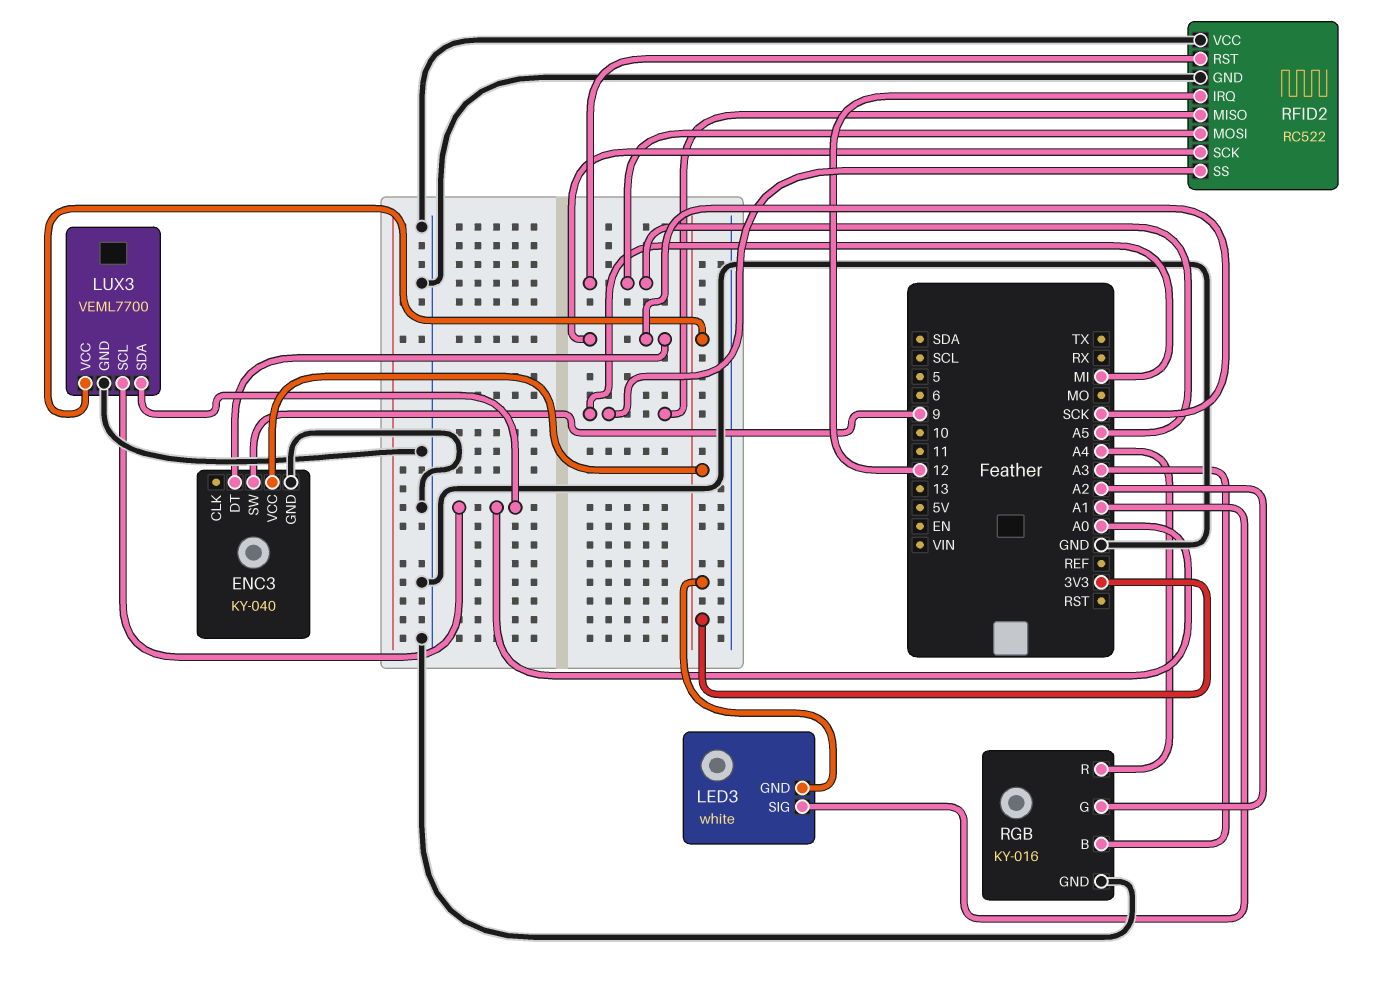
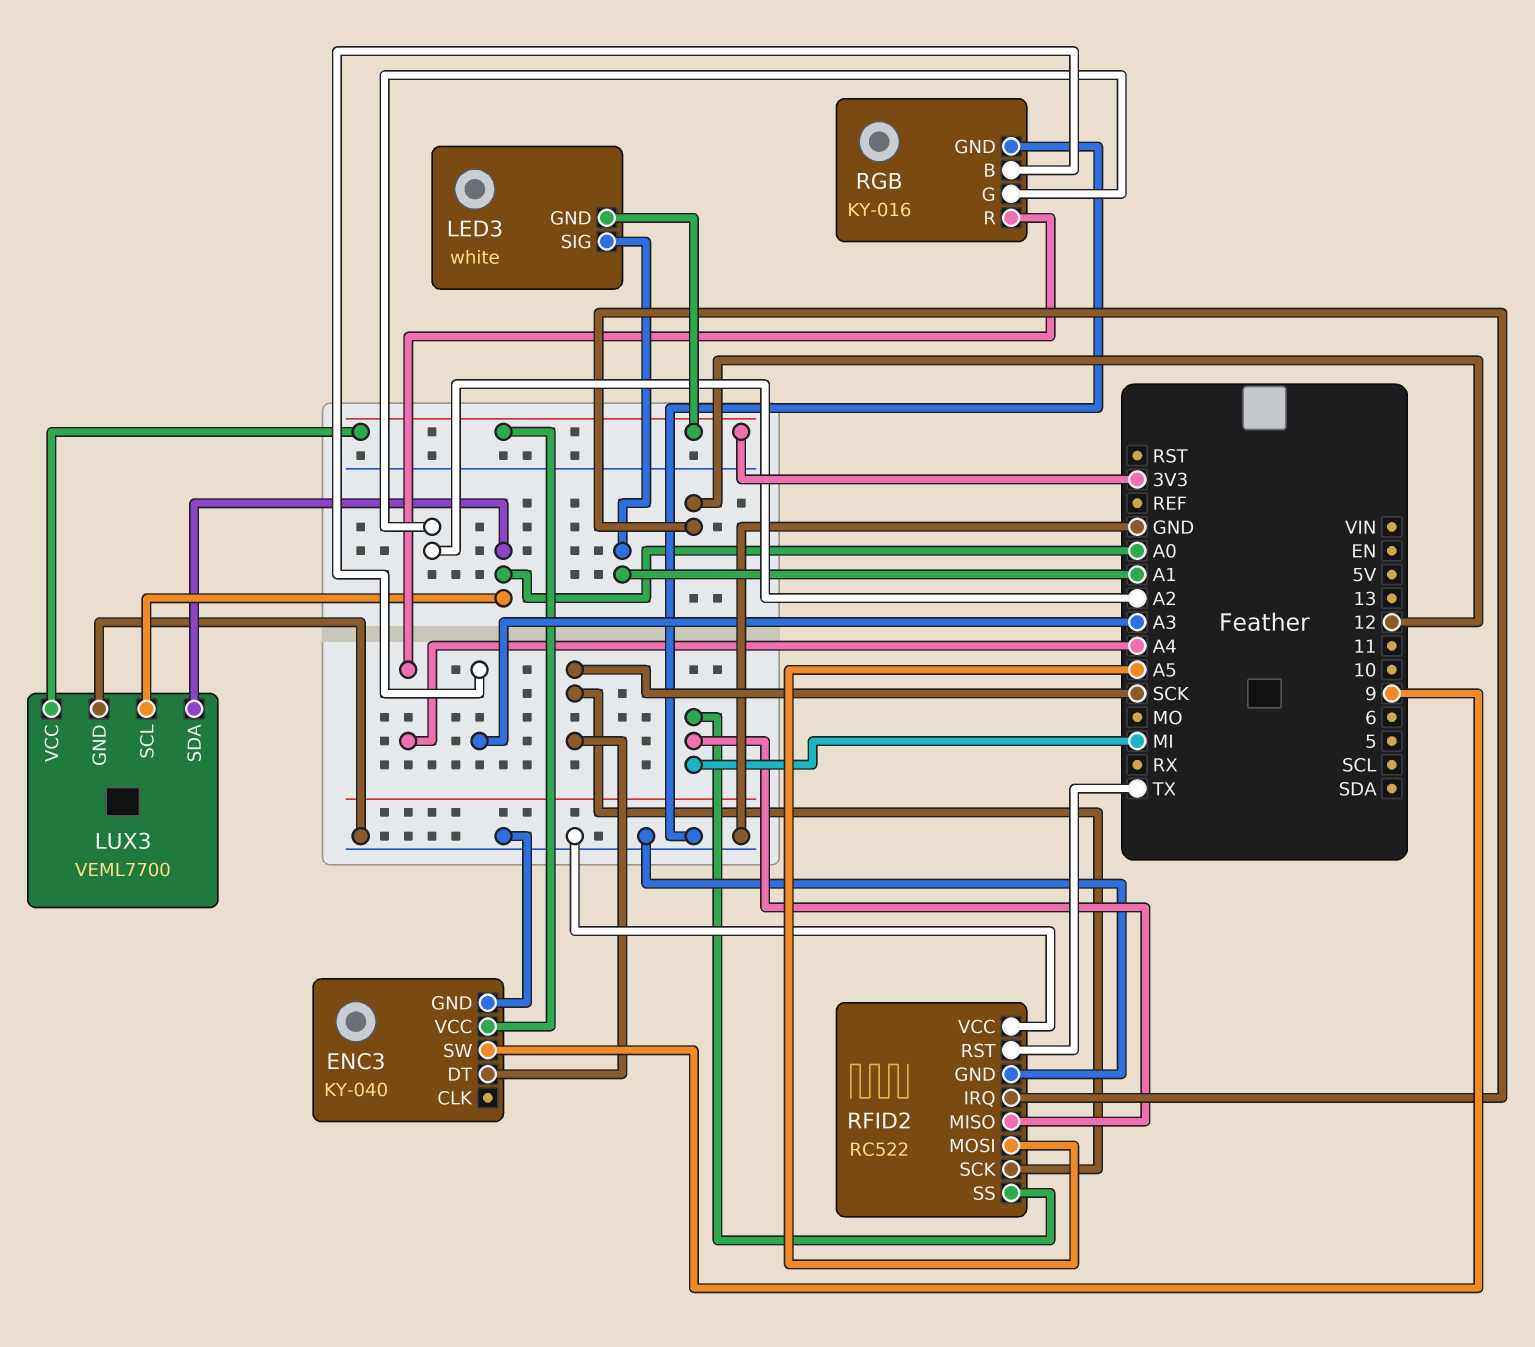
RFID2 pin RST: A5 -> TX

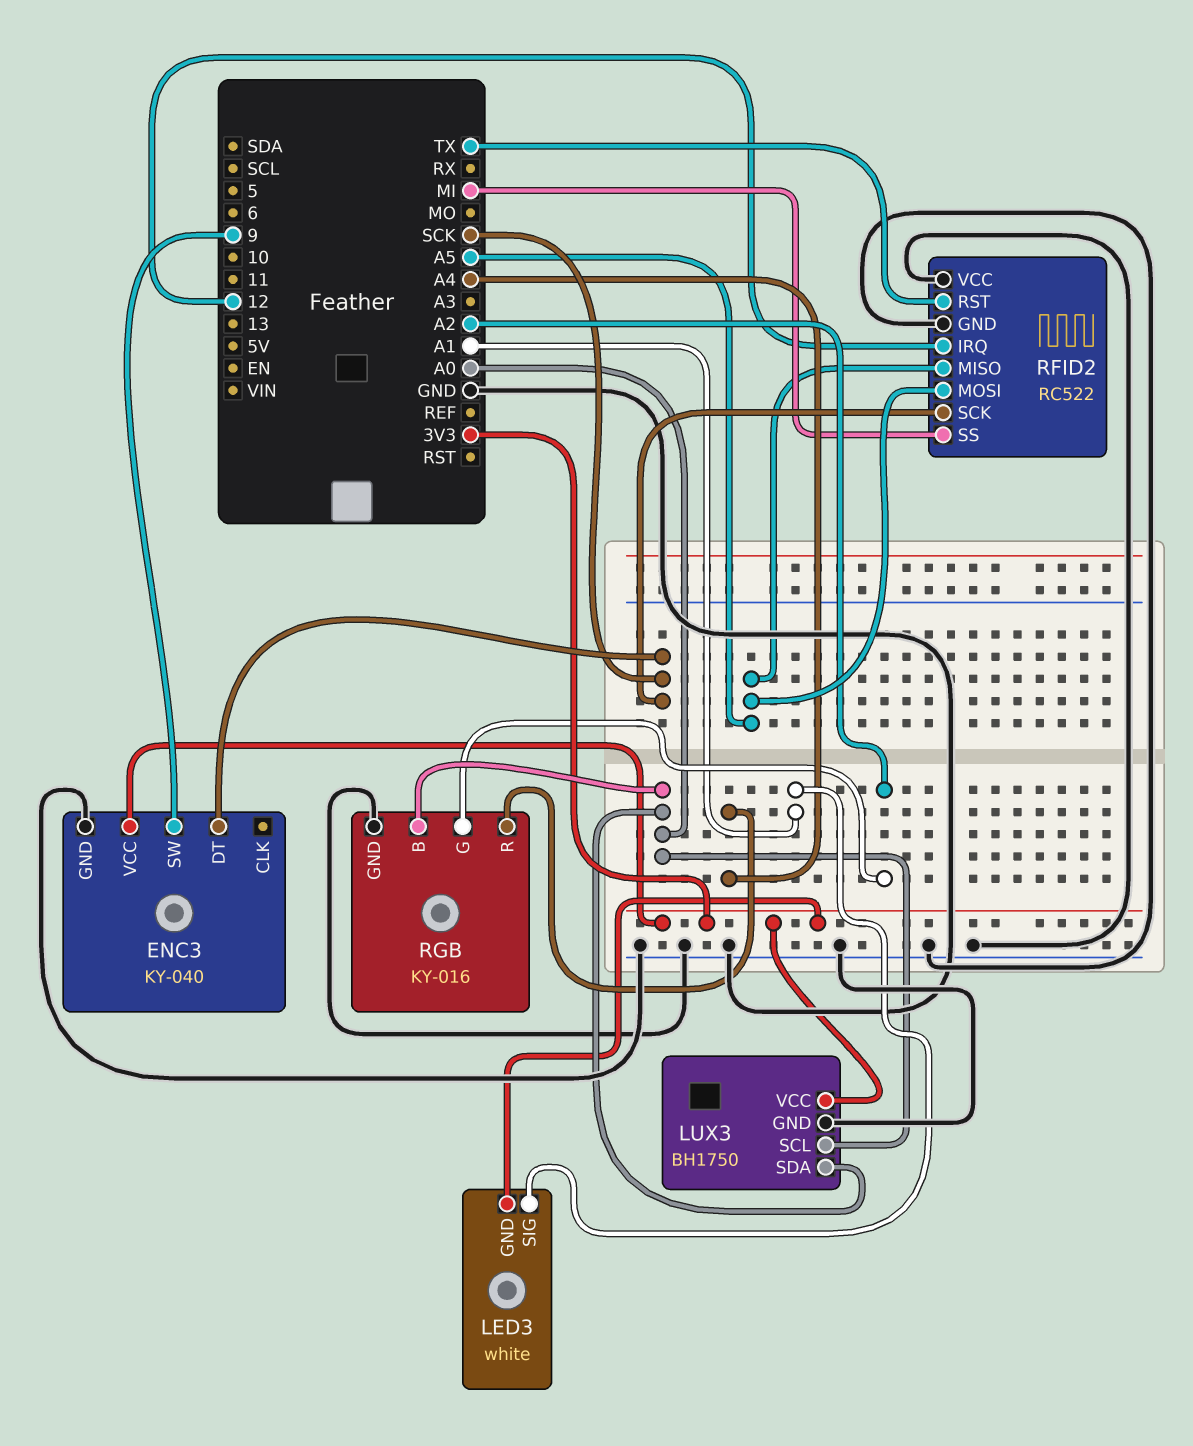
LUX3: VEML7700 -> BH1750
RFID2 pin MISO: MI -> A5
RGB pin B: A3 -> A0

